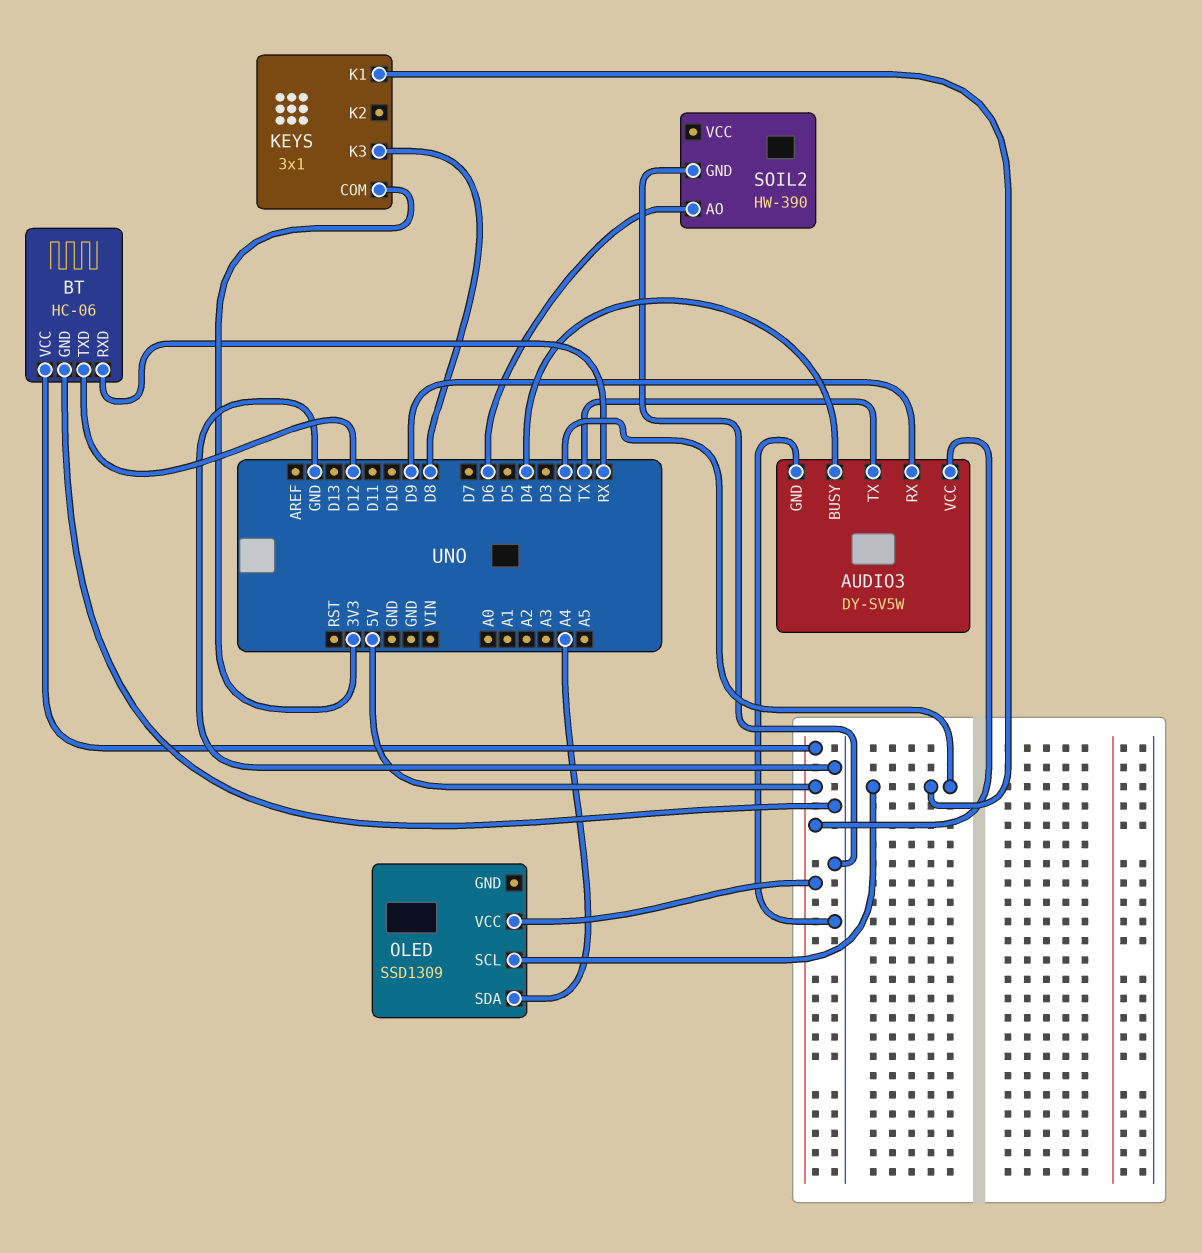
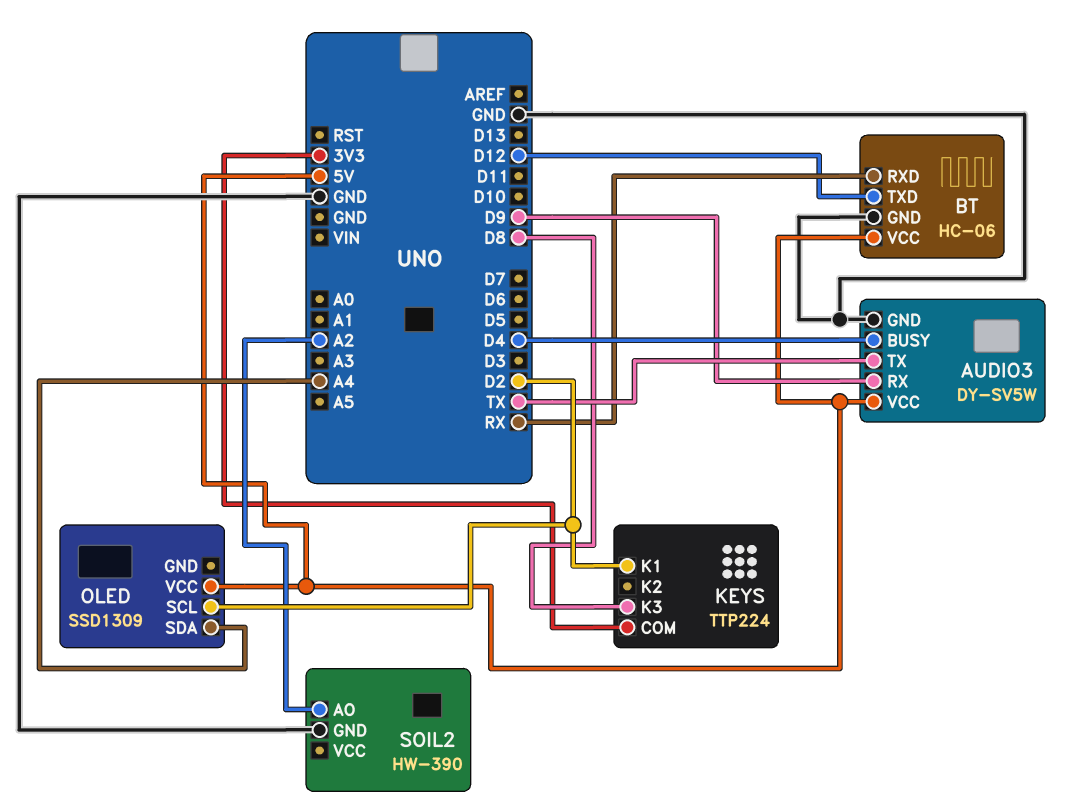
KEYS: 3x1 -> TTP224
SOIL2 pin AO: D6 -> A2

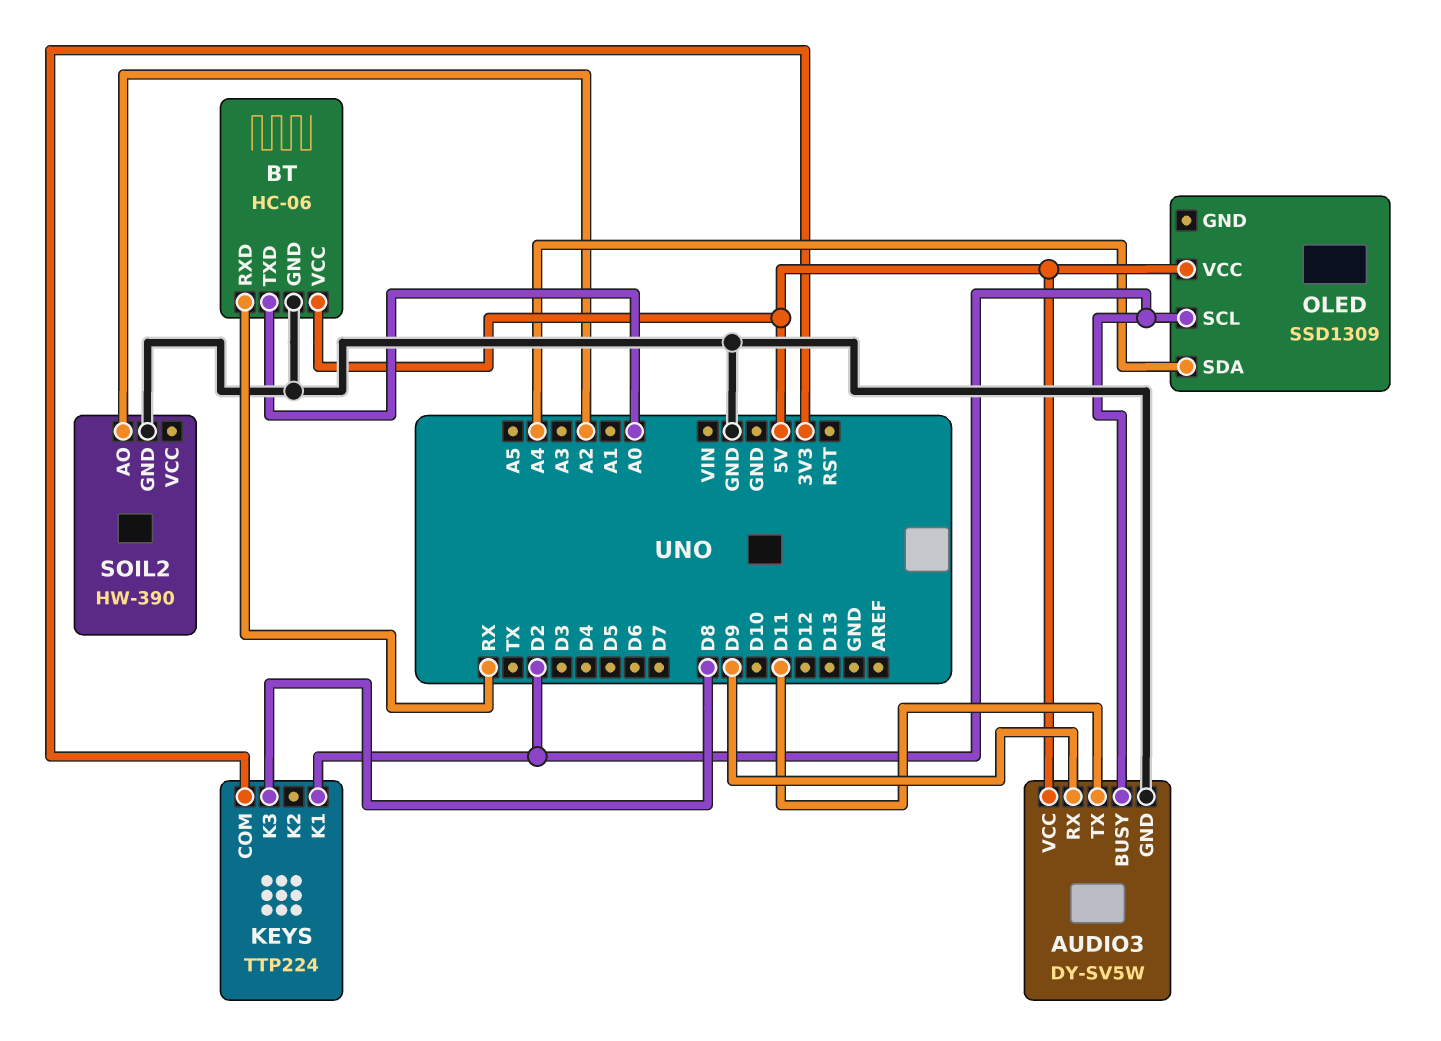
AUDIO3 pin BUSY: D4 -> D2
AUDIO3 pin TX: TX -> D11
BT pin TXD: D12 -> A0

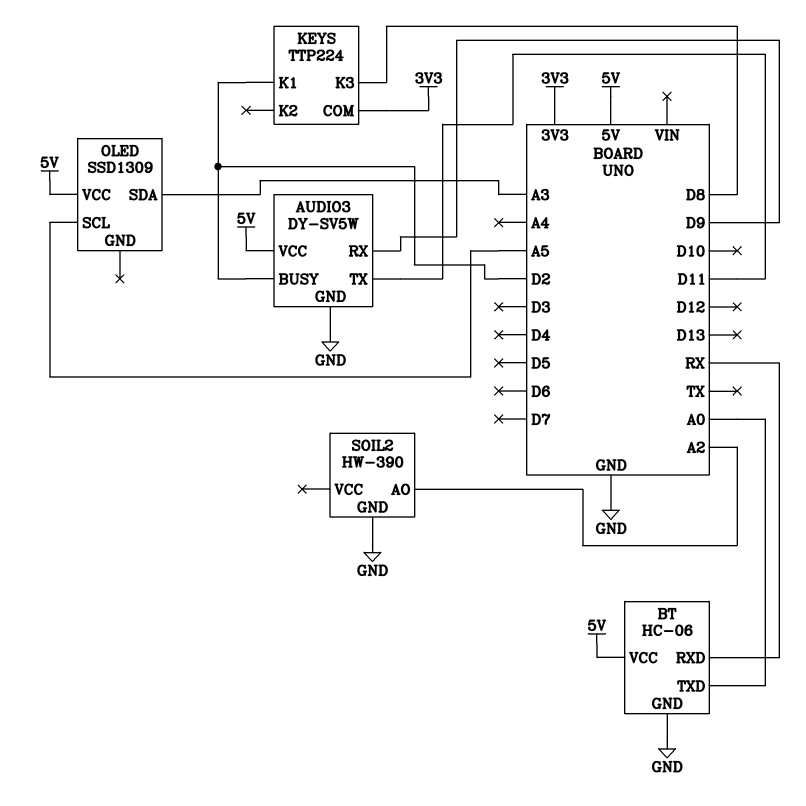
OLED pin SCL: D2 -> A5
OLED pin SDA: A4 -> A3

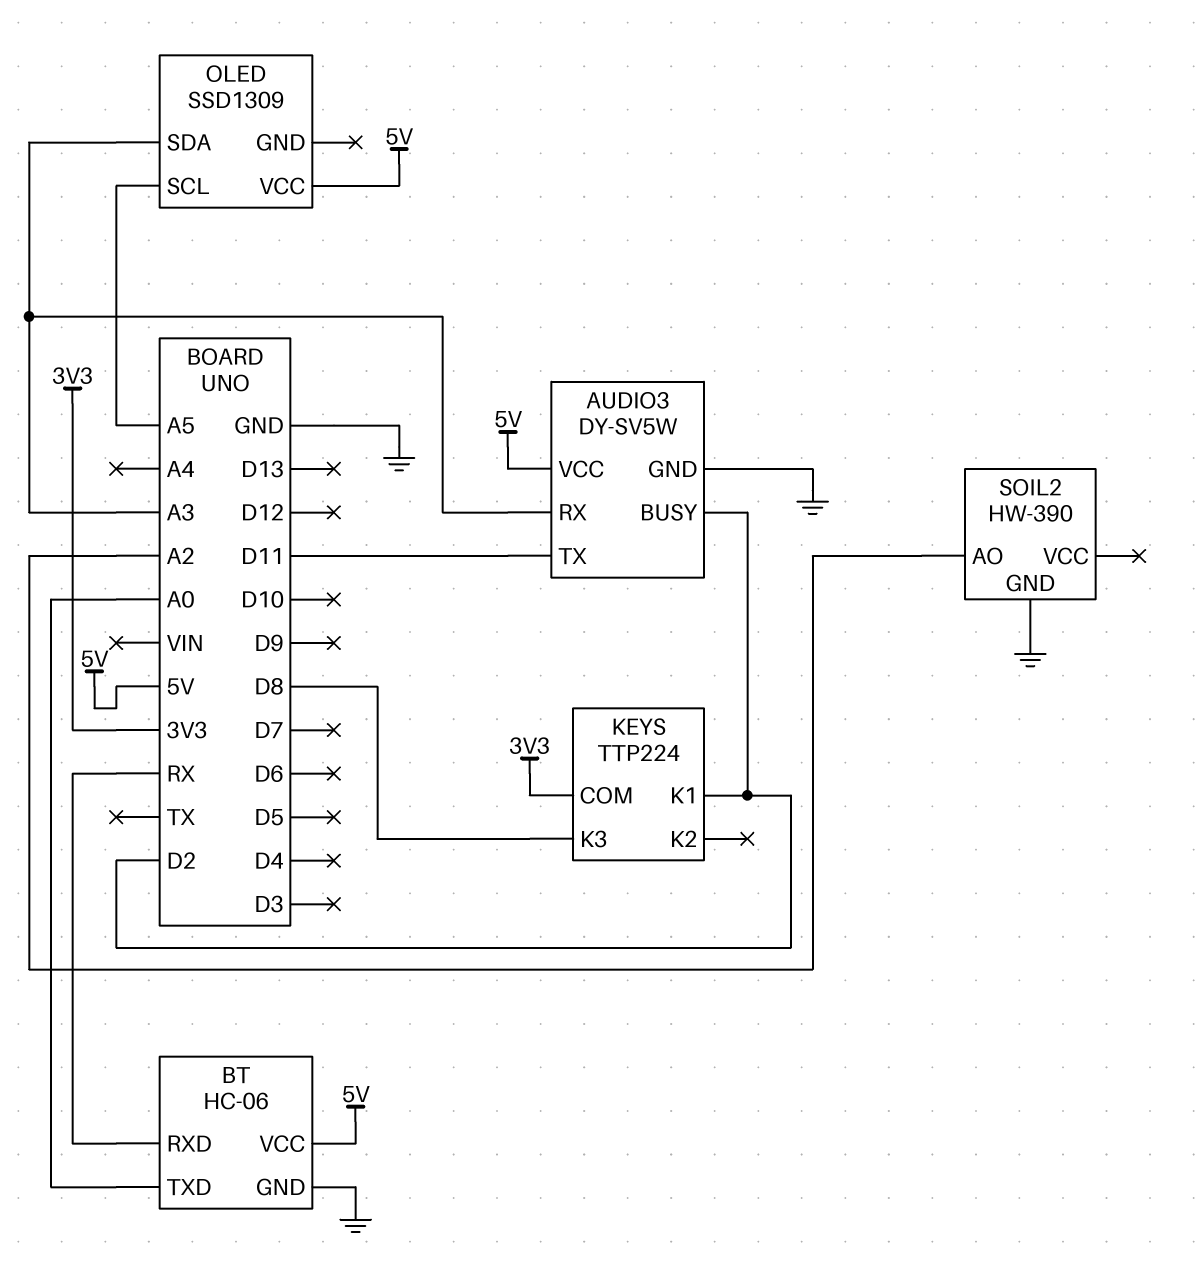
AUDIO3 pin RX: D9 -> A3

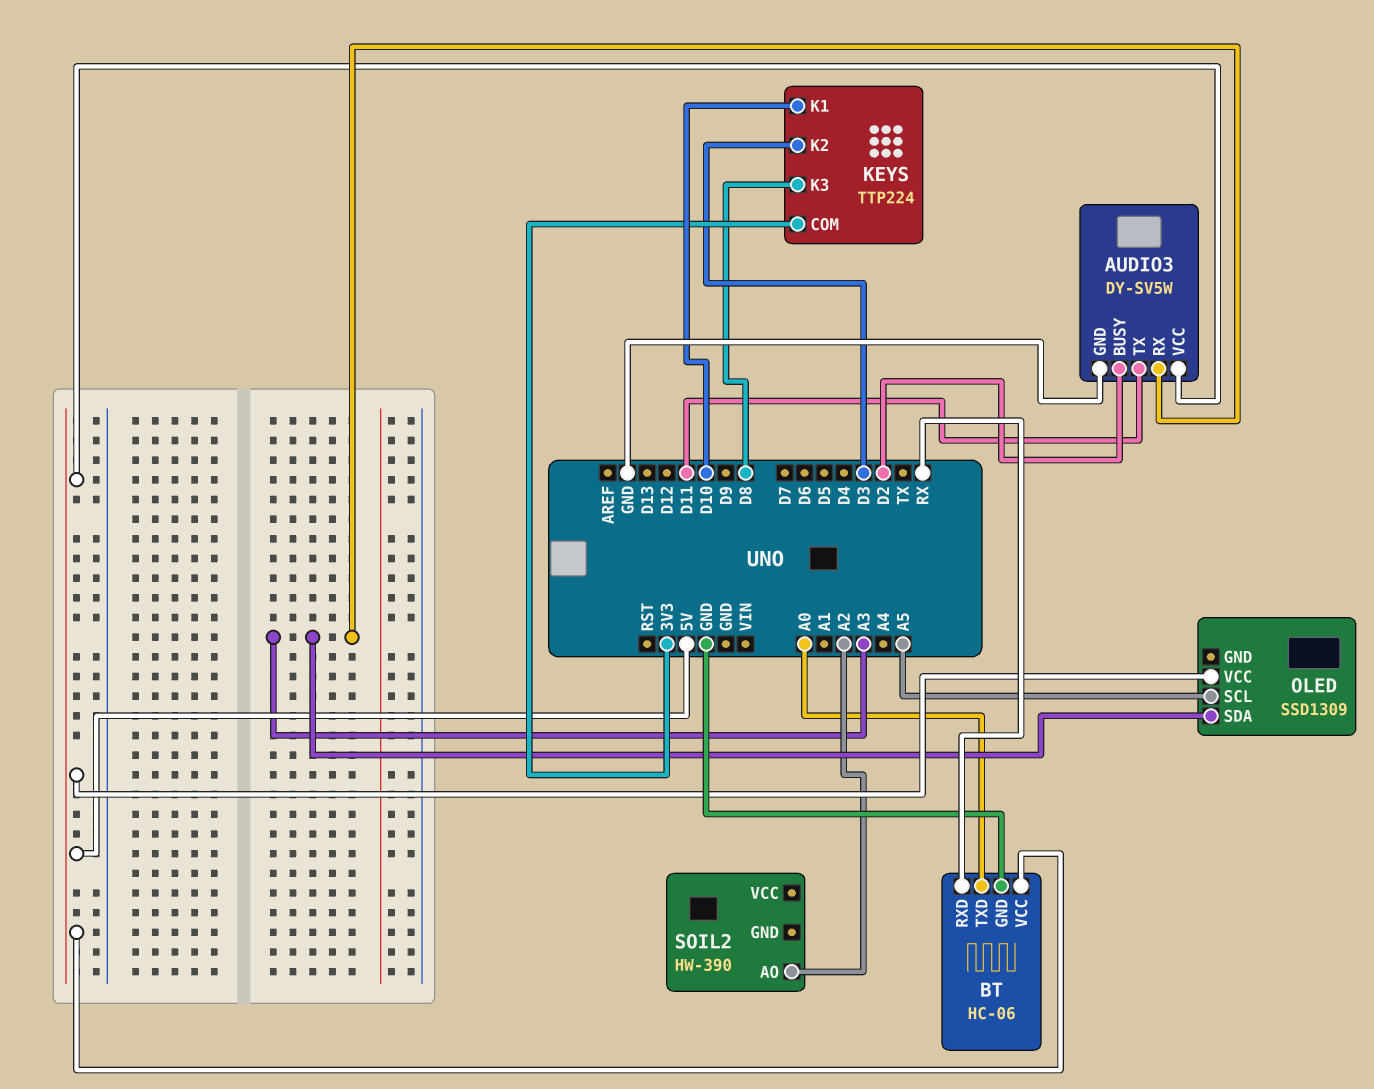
KEYS pin K1: D2 -> D10
KEYS pin K2: none -> D3
SOIL2 pin GND: GND -> none

